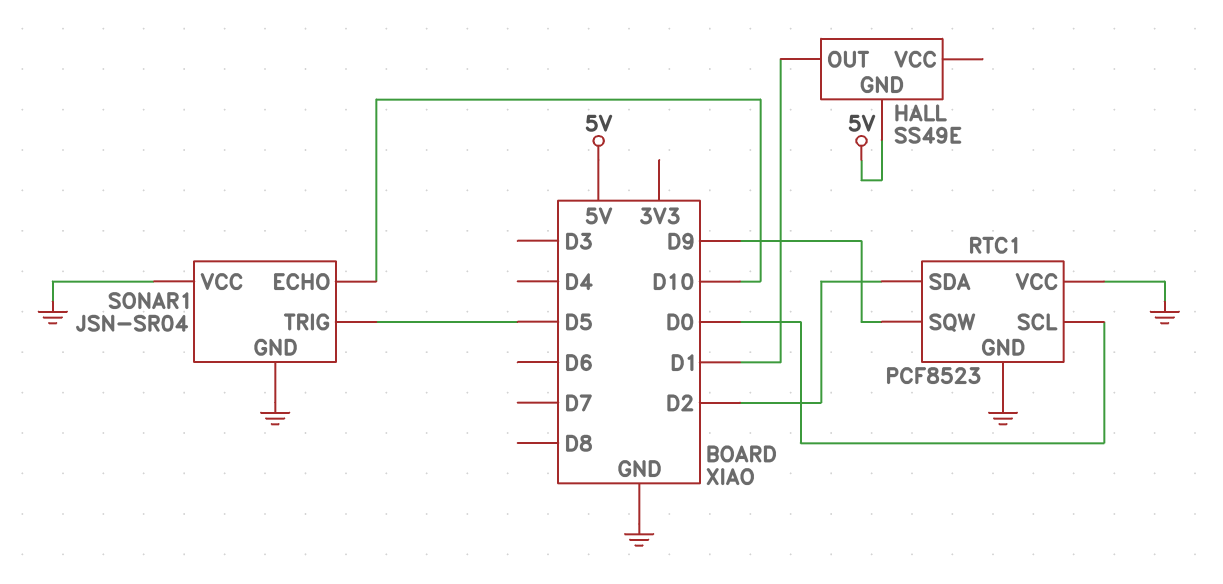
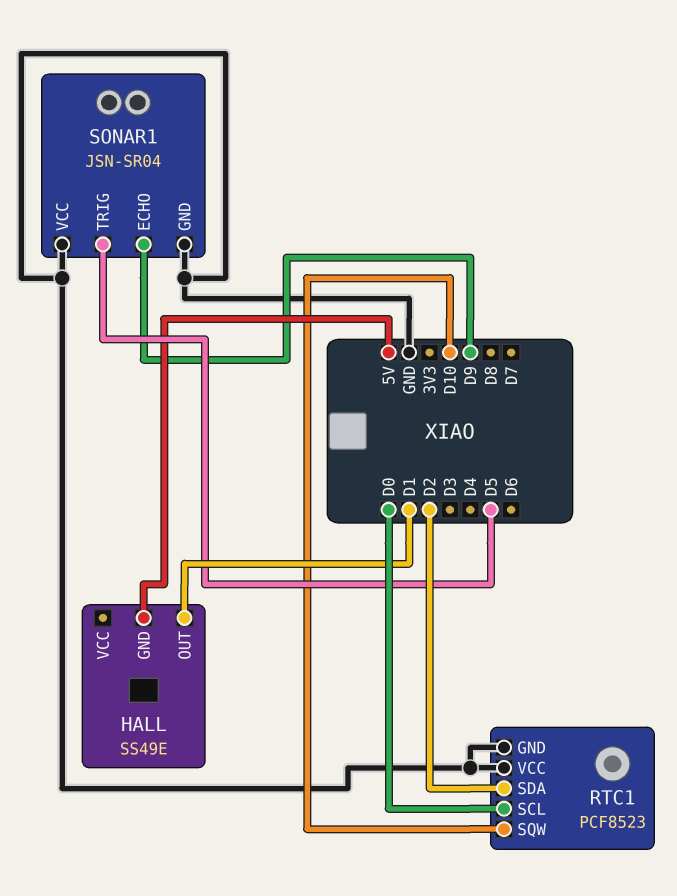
RTC1 pin SQW: D9 -> D10
SONAR1 pin ECHO: D10 -> D9

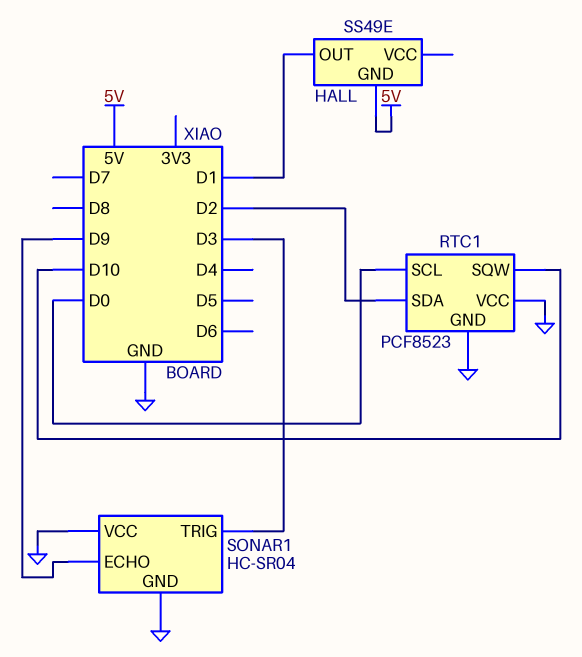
SONAR1: JSN-SR04 -> HC-SR04
SONAR1 pin TRIG: D5 -> D3

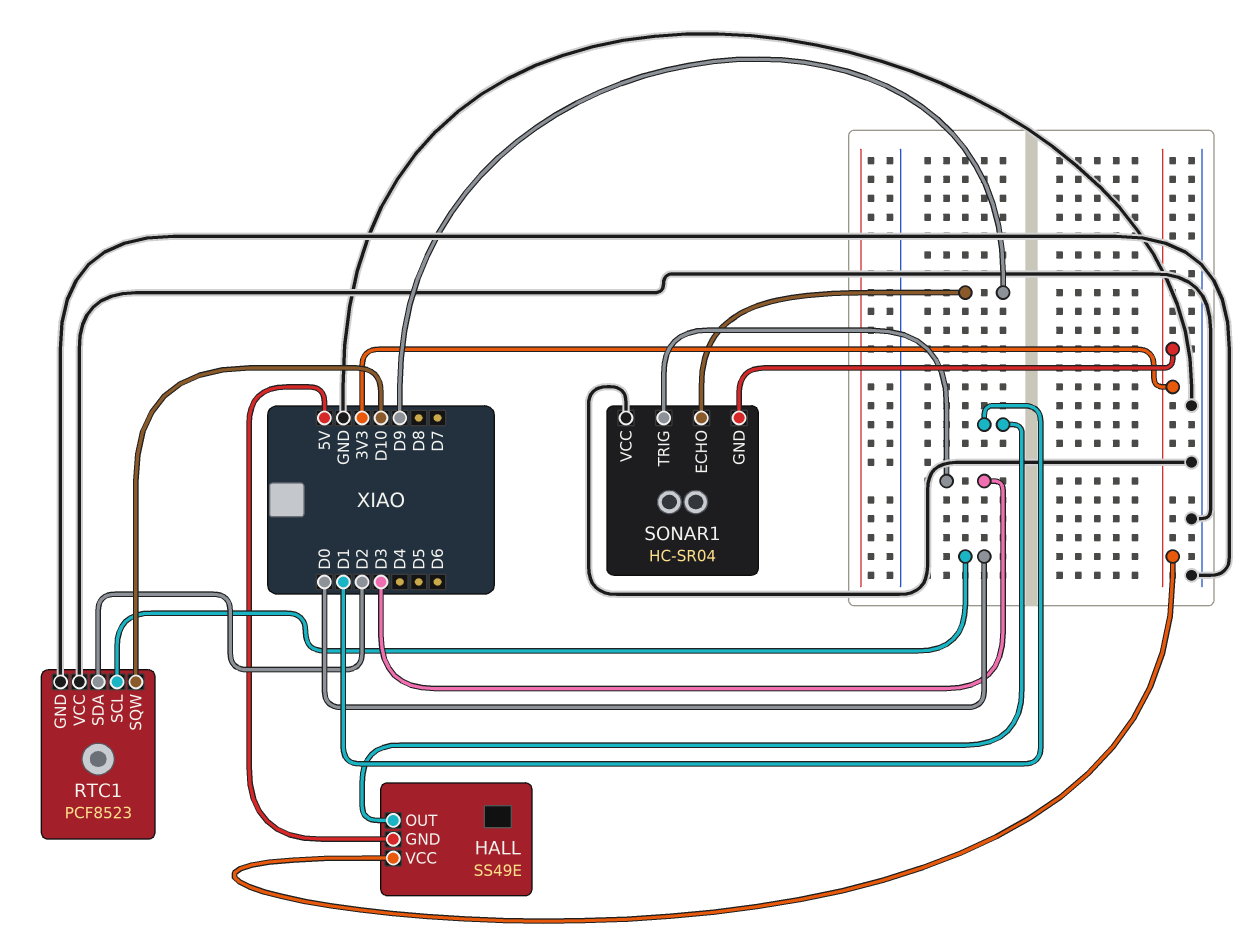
HALL pin VCC: none -> 3V3
SONAR1 pin GND: GND -> 3V3

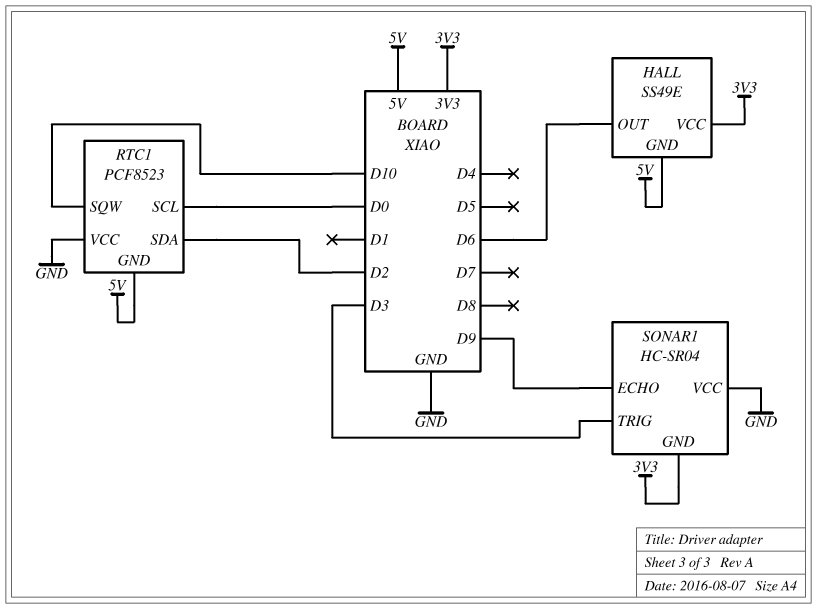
HALL pin OUT: D1 -> D6
RTC1 pin GND: GND -> 5V

